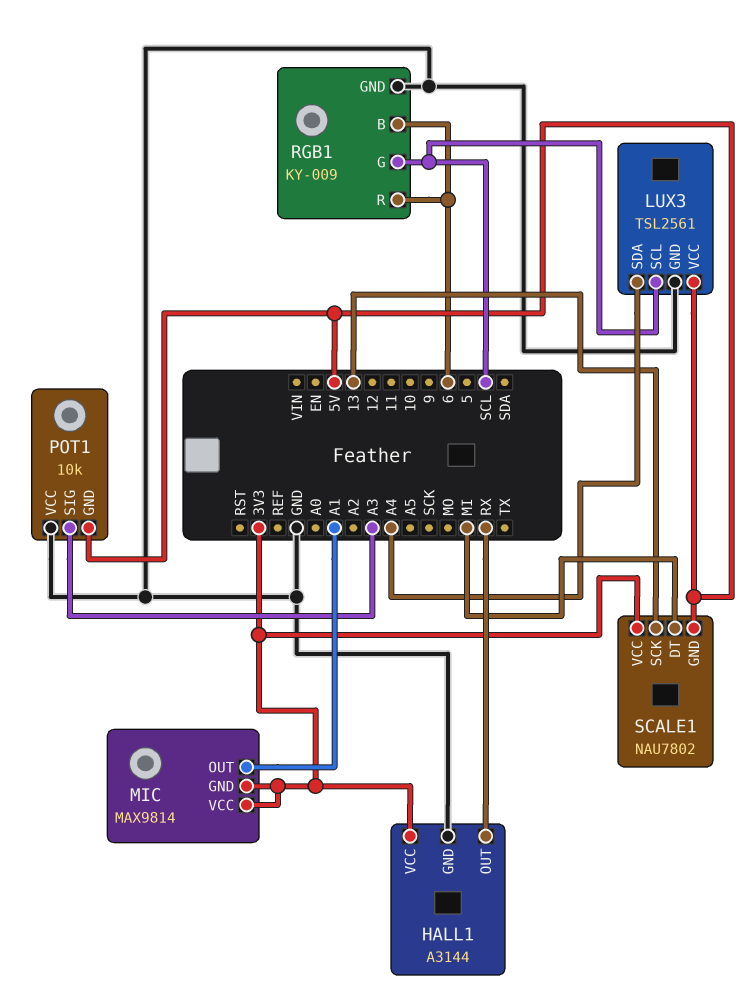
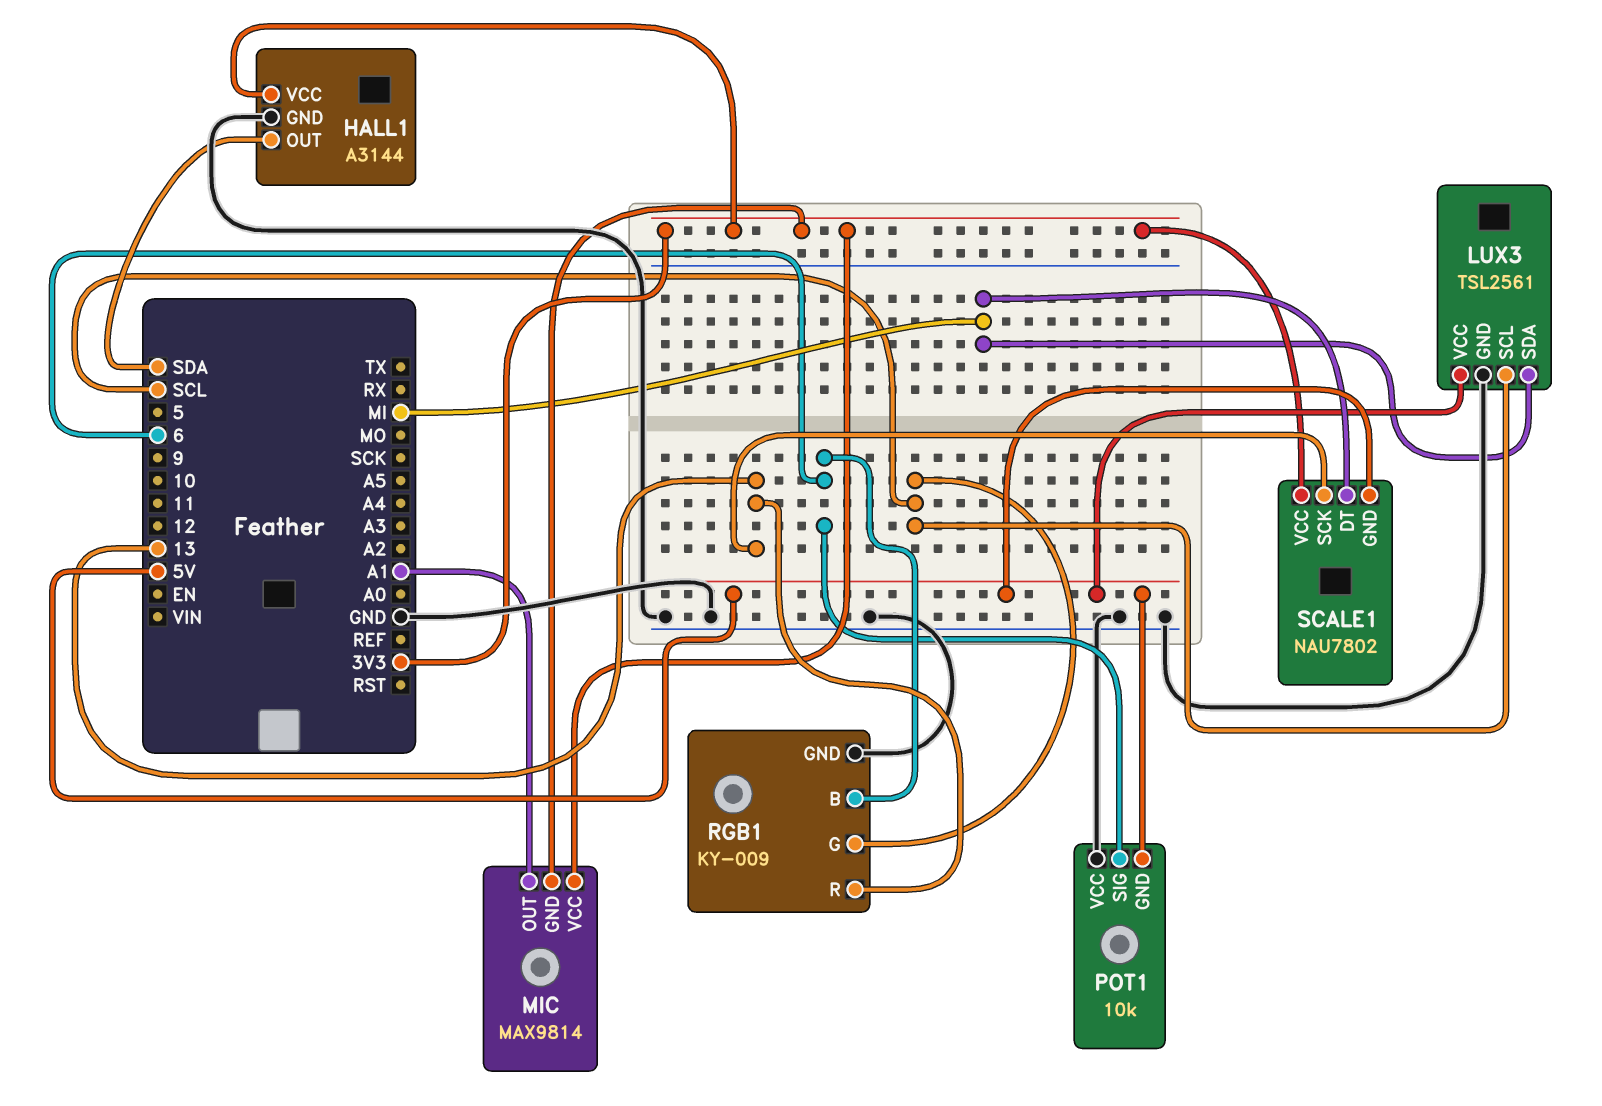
HALL1 pin OUT: RX -> SDA
LUX3 pin SDA: A4 -> MI
POT1 pin SIG: A3 -> 6
RGB1 pin R: 6 -> 13

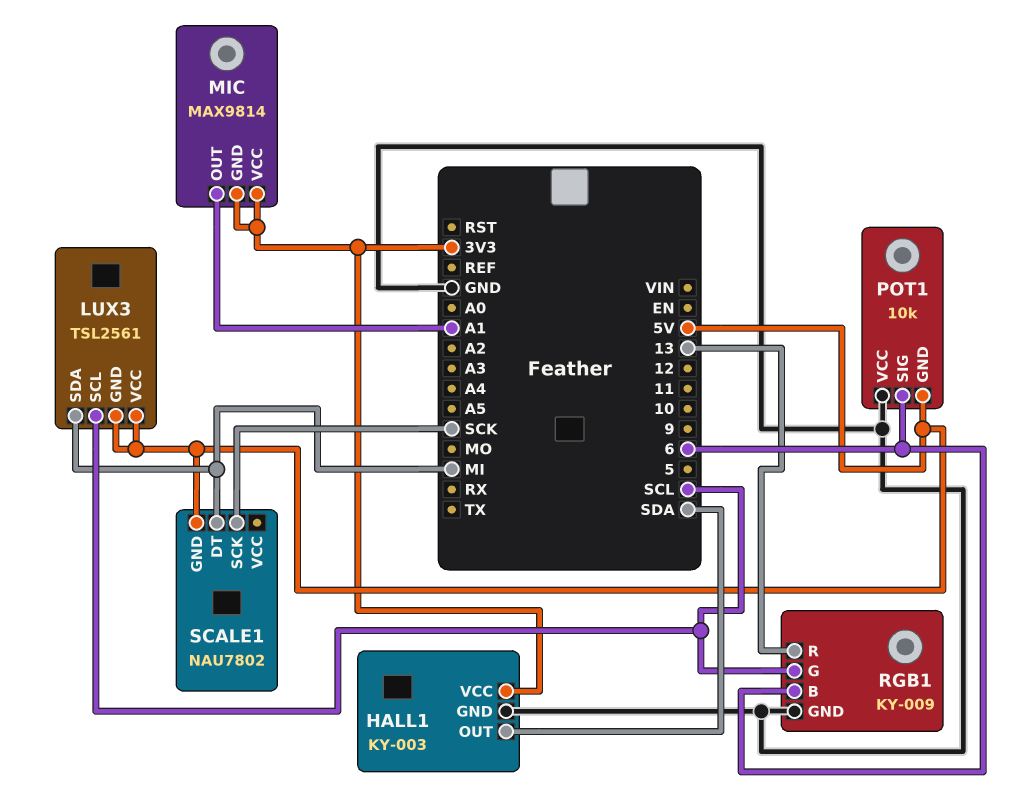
HALL1: A3144 -> KY-003
LUX3 pin GND: GND -> 5V
SCALE1 pin SCK: 13 -> SCK
SCALE1 pin VCC: 3V3 -> none

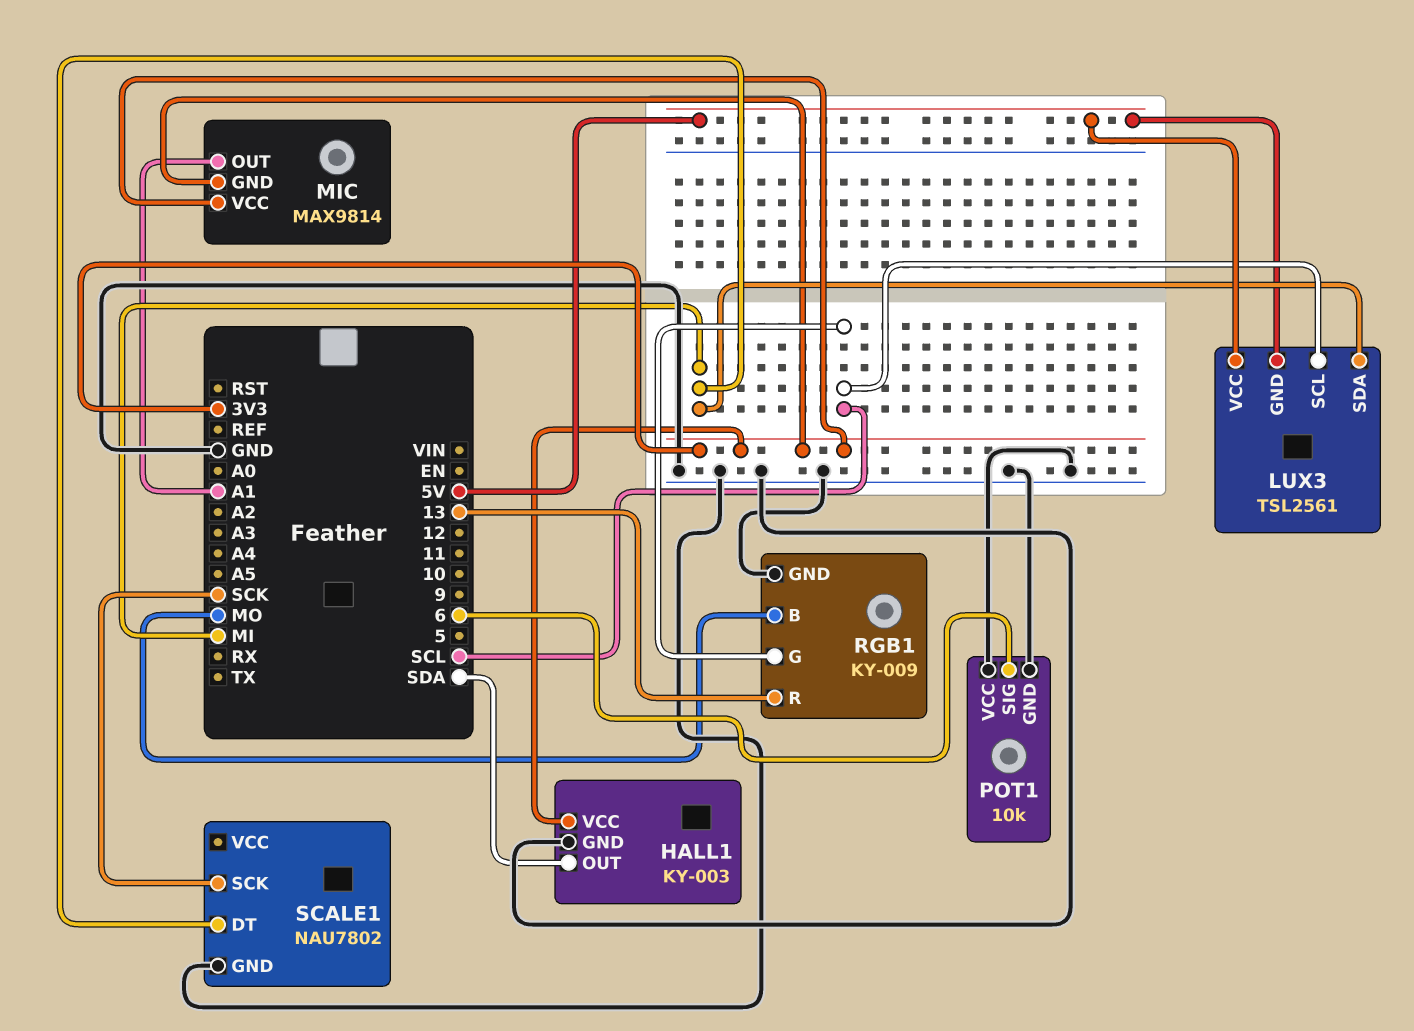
POT1 pin GND: 5V -> GND
RGB1 pin B: 6 -> MO
SCALE1 pin GND: 5V -> GND

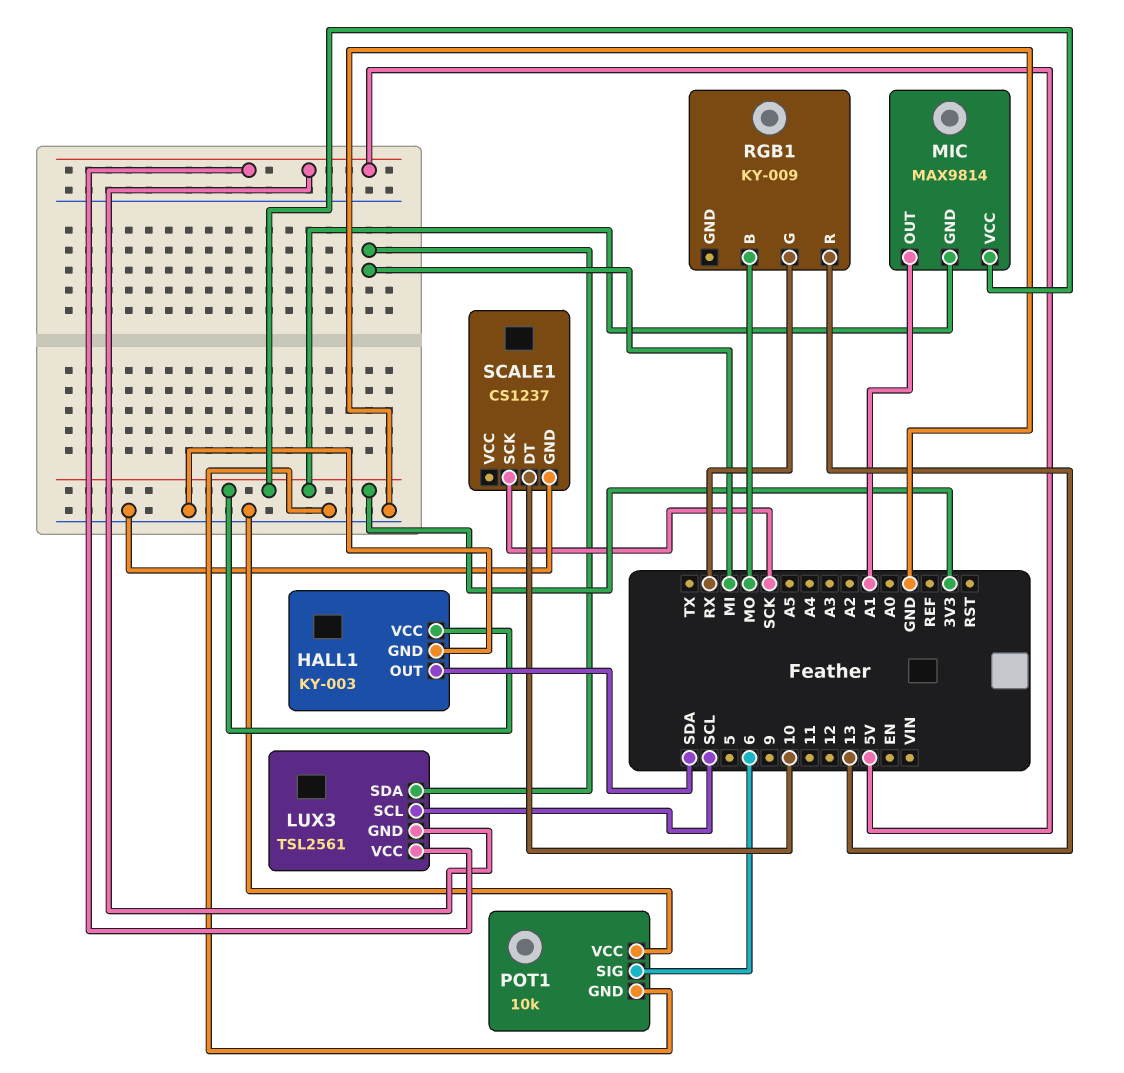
RGB1 pin G: SCL -> RX
RGB1 pin GND: GND -> none
SCALE1: NAU7802 -> CS1237
SCALE1 pin DT: MI -> 10

